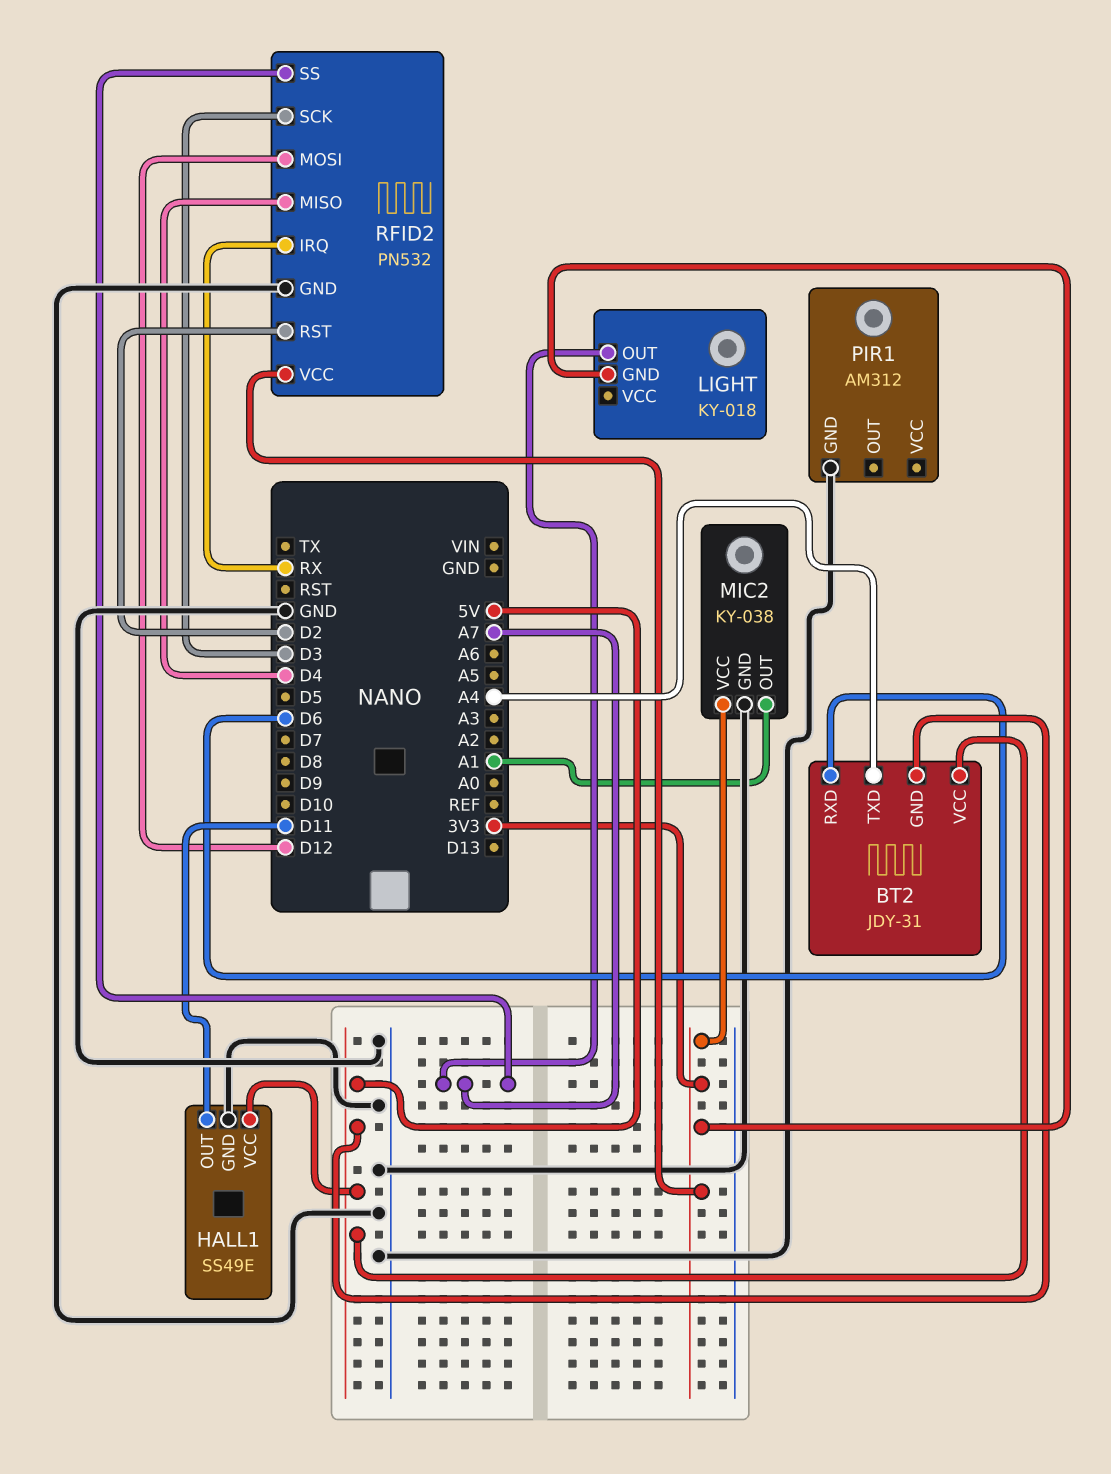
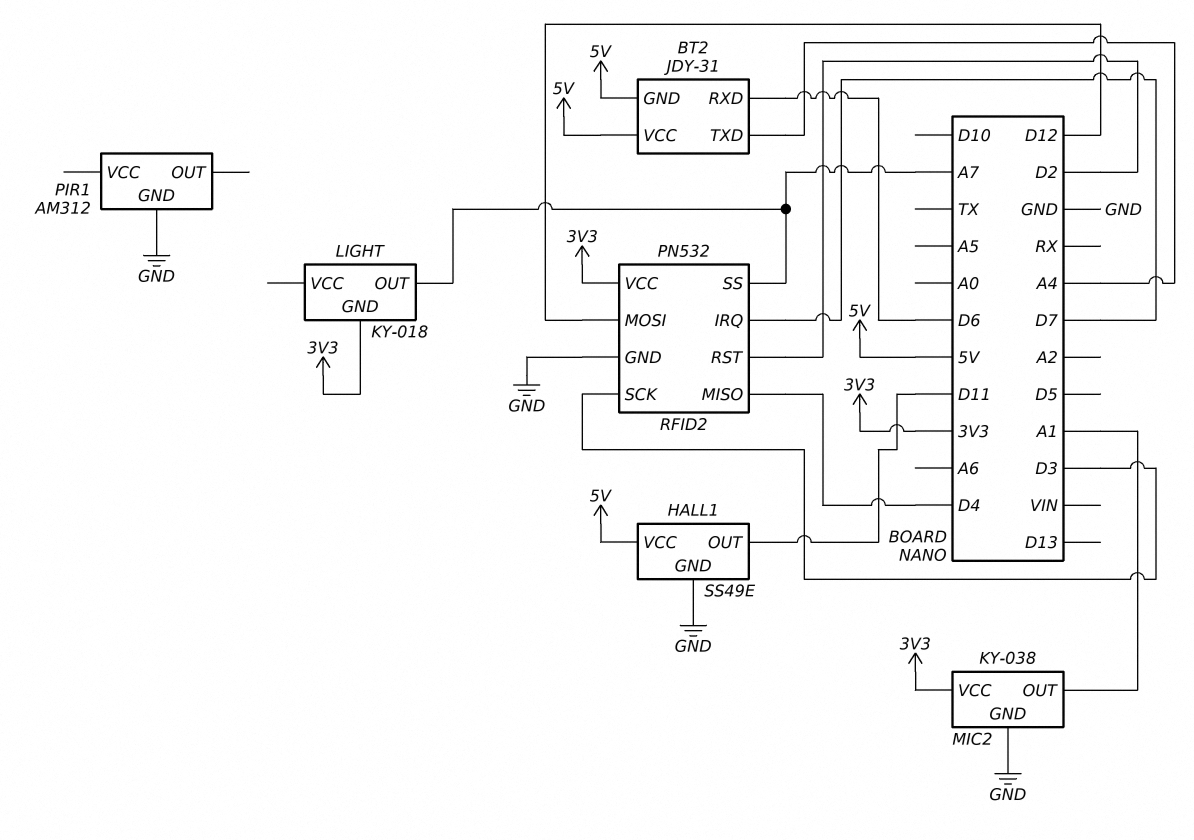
RFID2 pin IRQ: RX -> D7

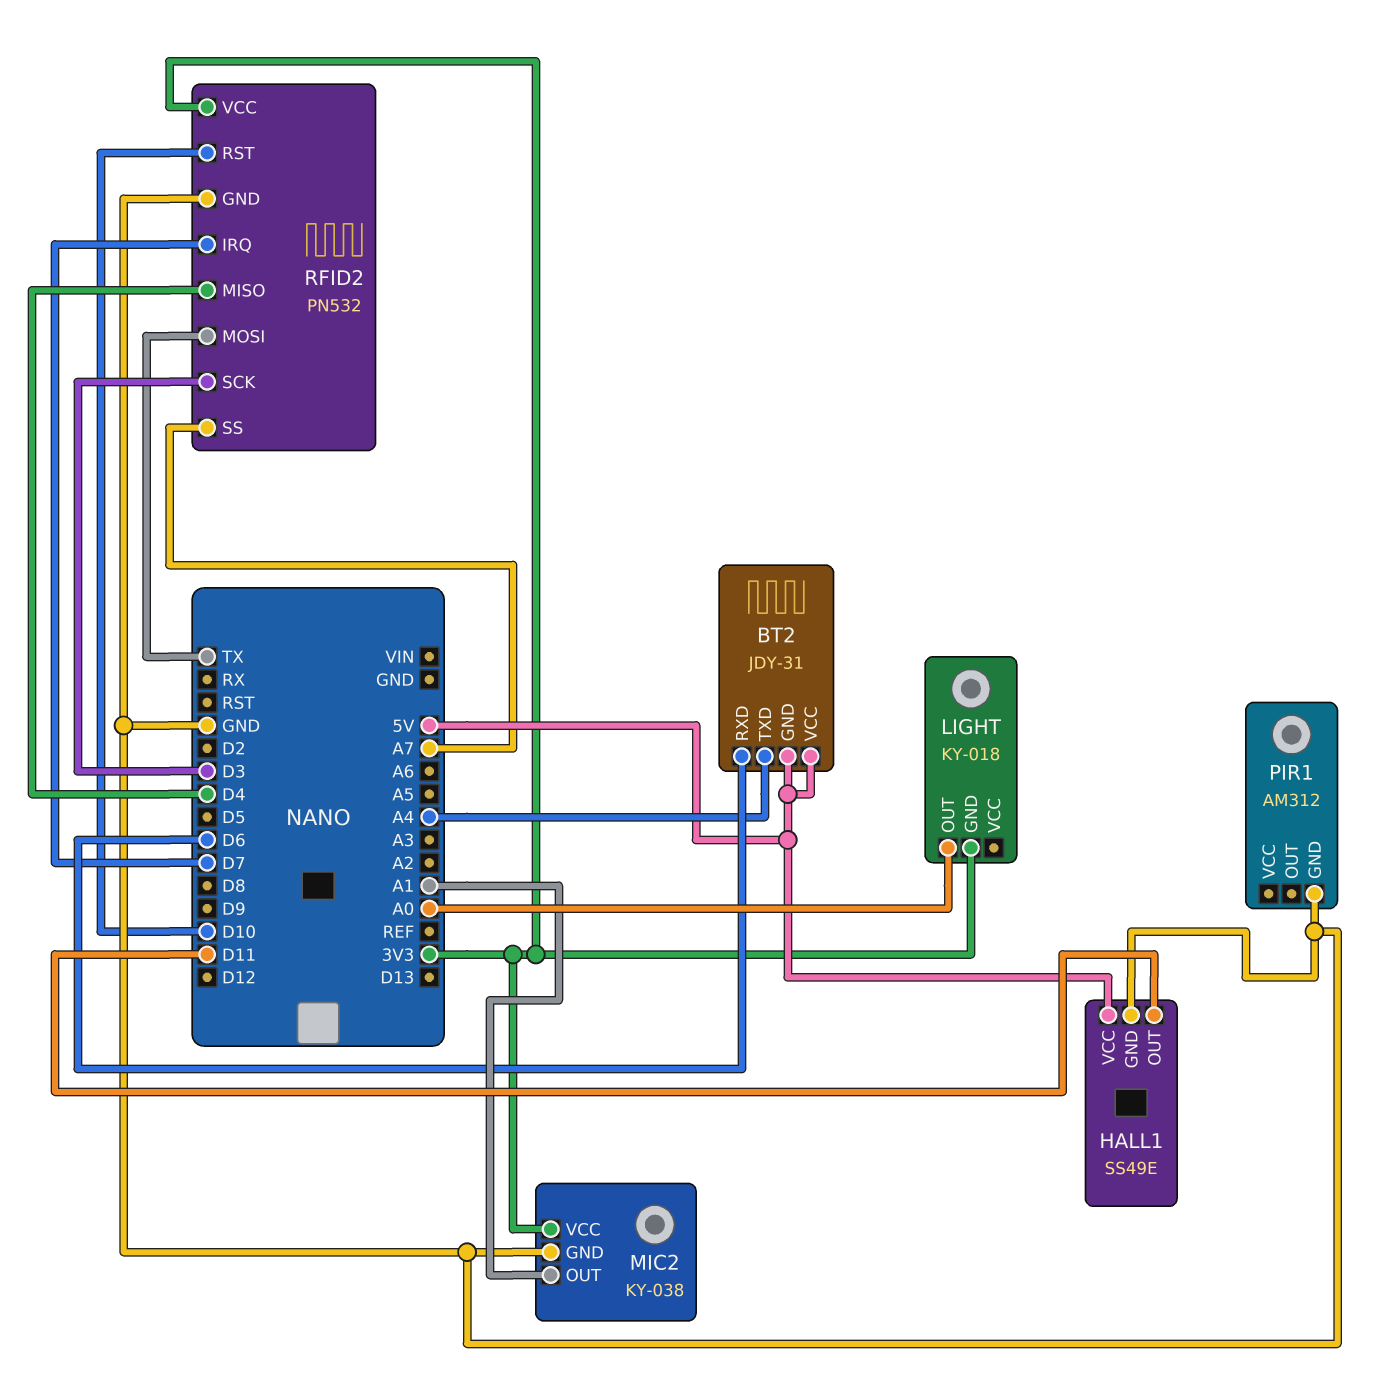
LIGHT pin OUT: A7 -> A0
RFID2 pin MOSI: D12 -> TX
RFID2 pin RST: D2 -> D10

